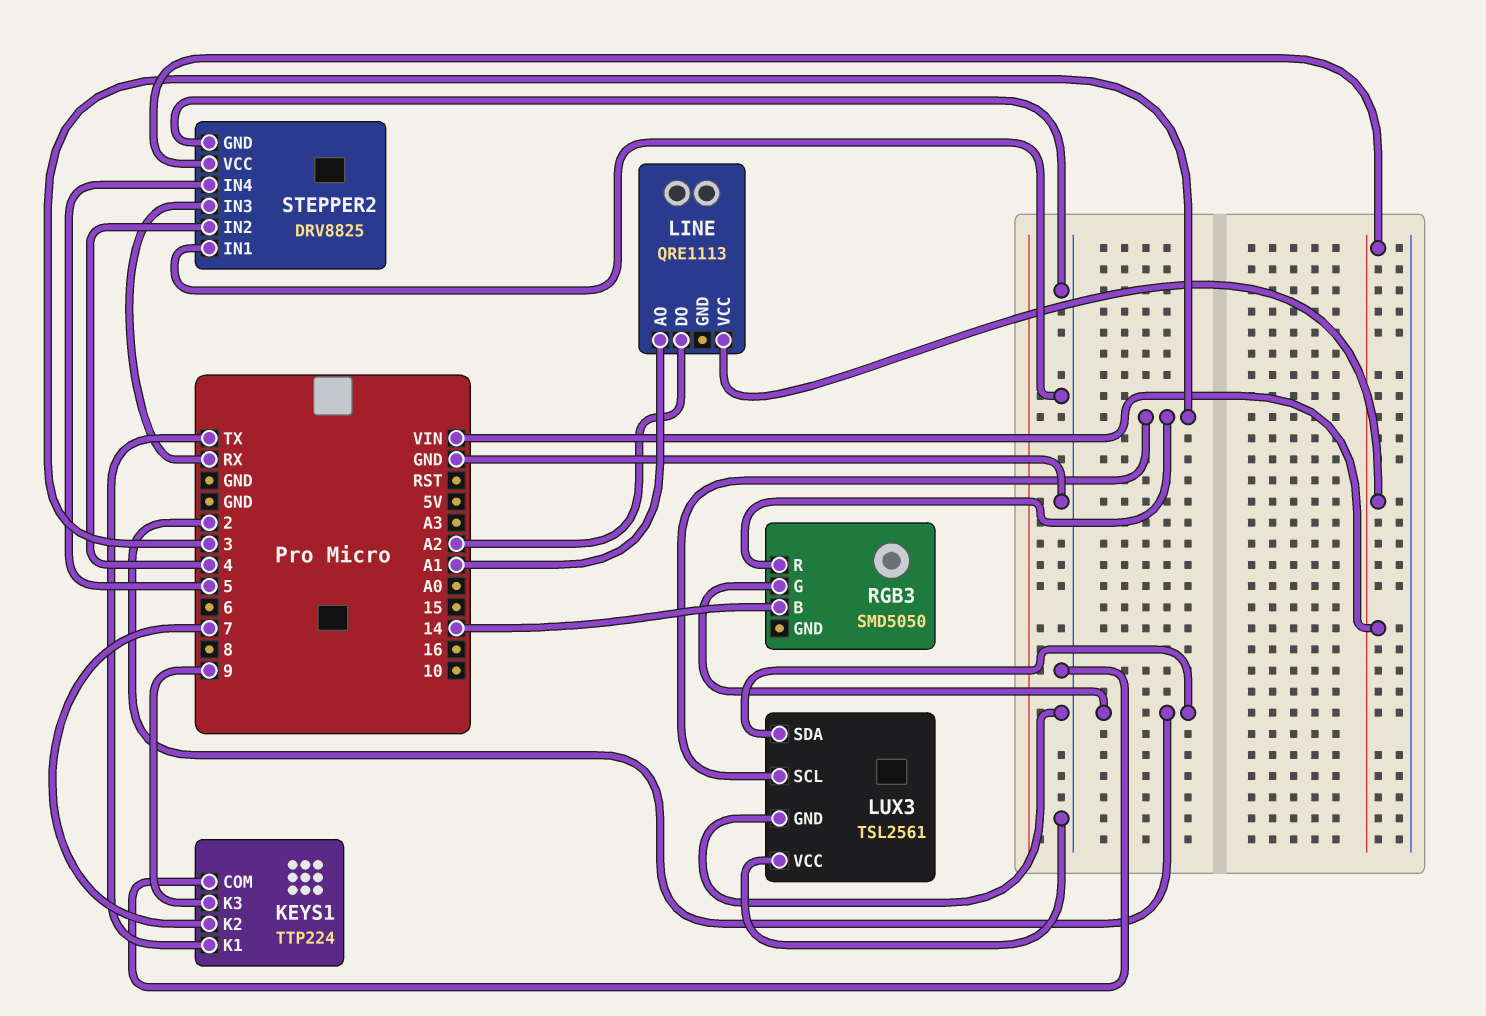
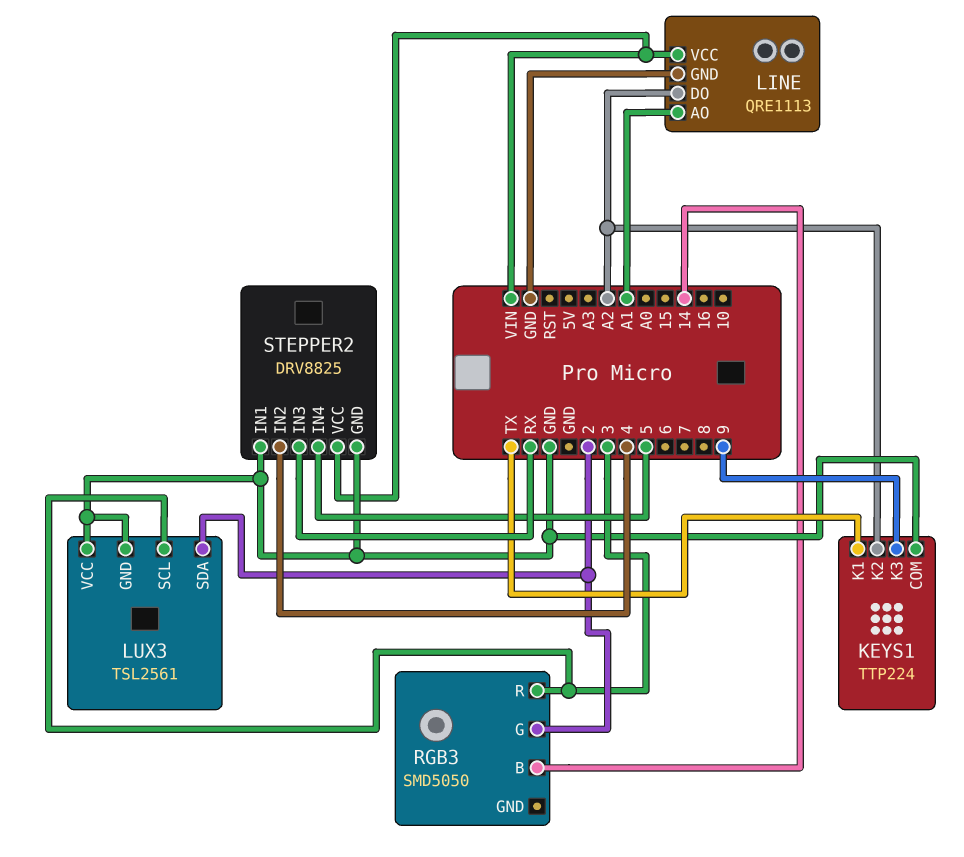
KEYS1 pin K2: 7 -> A2
LINE pin GND: none -> GND

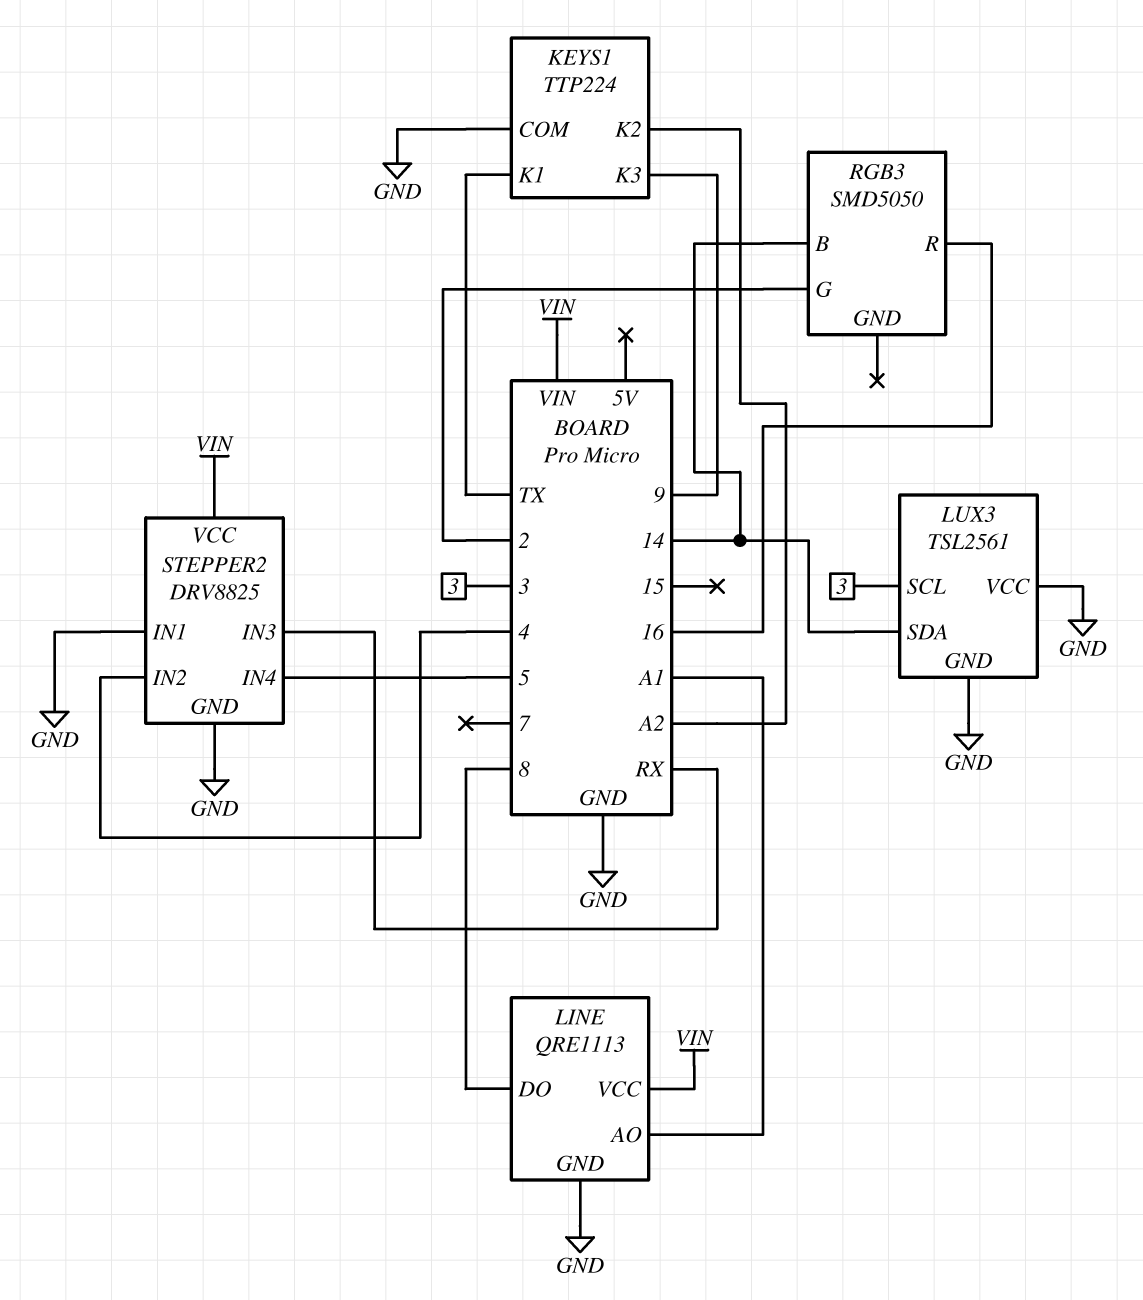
LINE pin DO: A2 -> 8
LUX3 pin SDA: 2 -> 14
RGB3 pin R: 3 -> 16

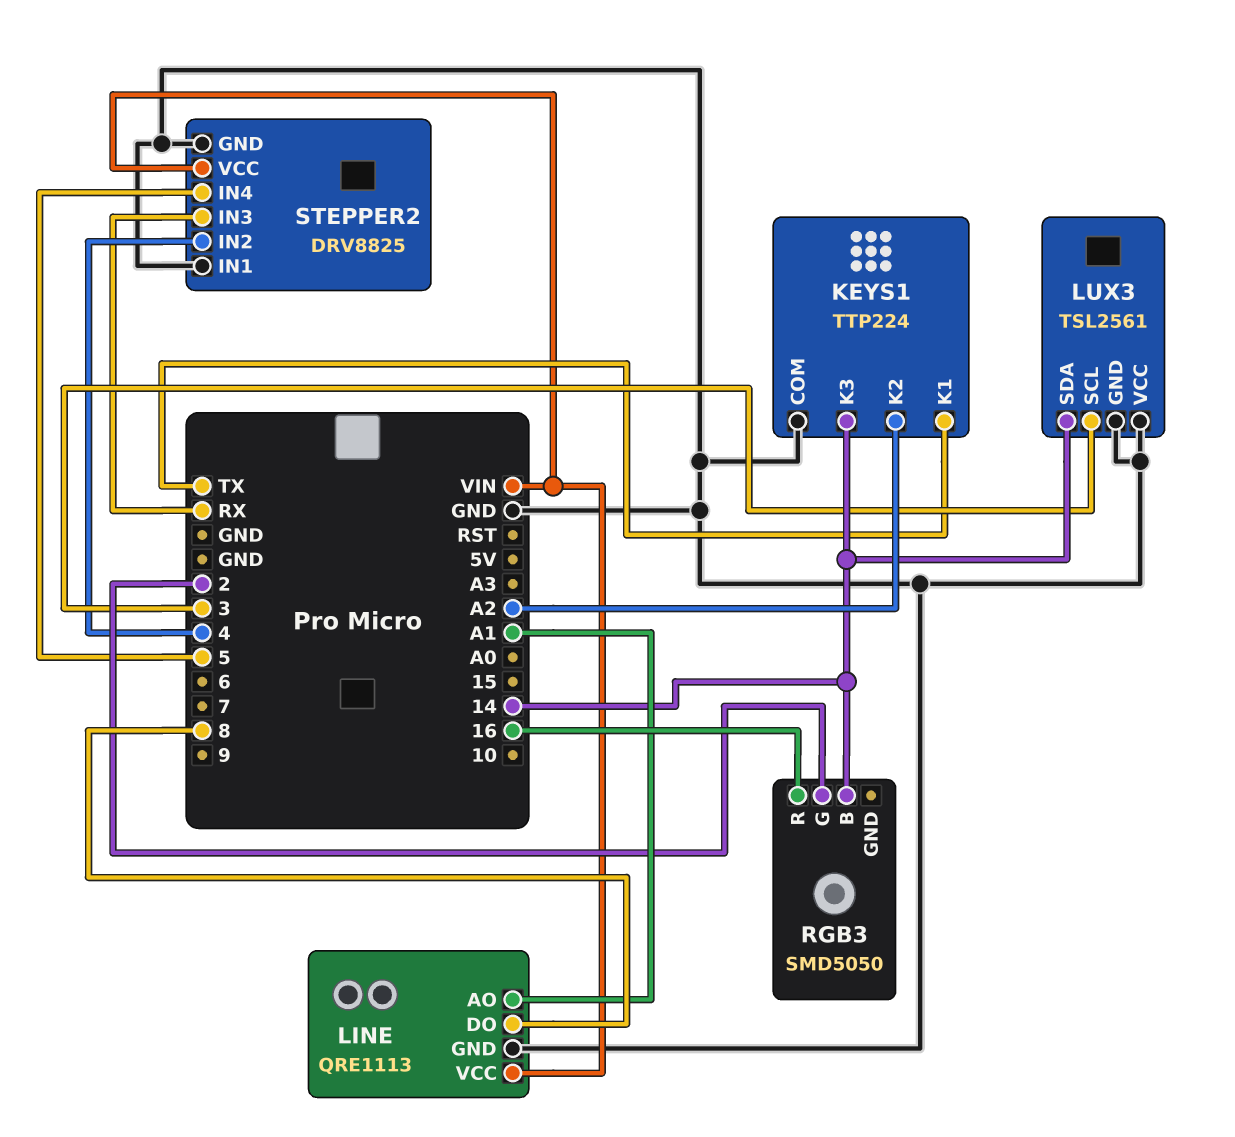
KEYS1 pin K3: 9 -> 14

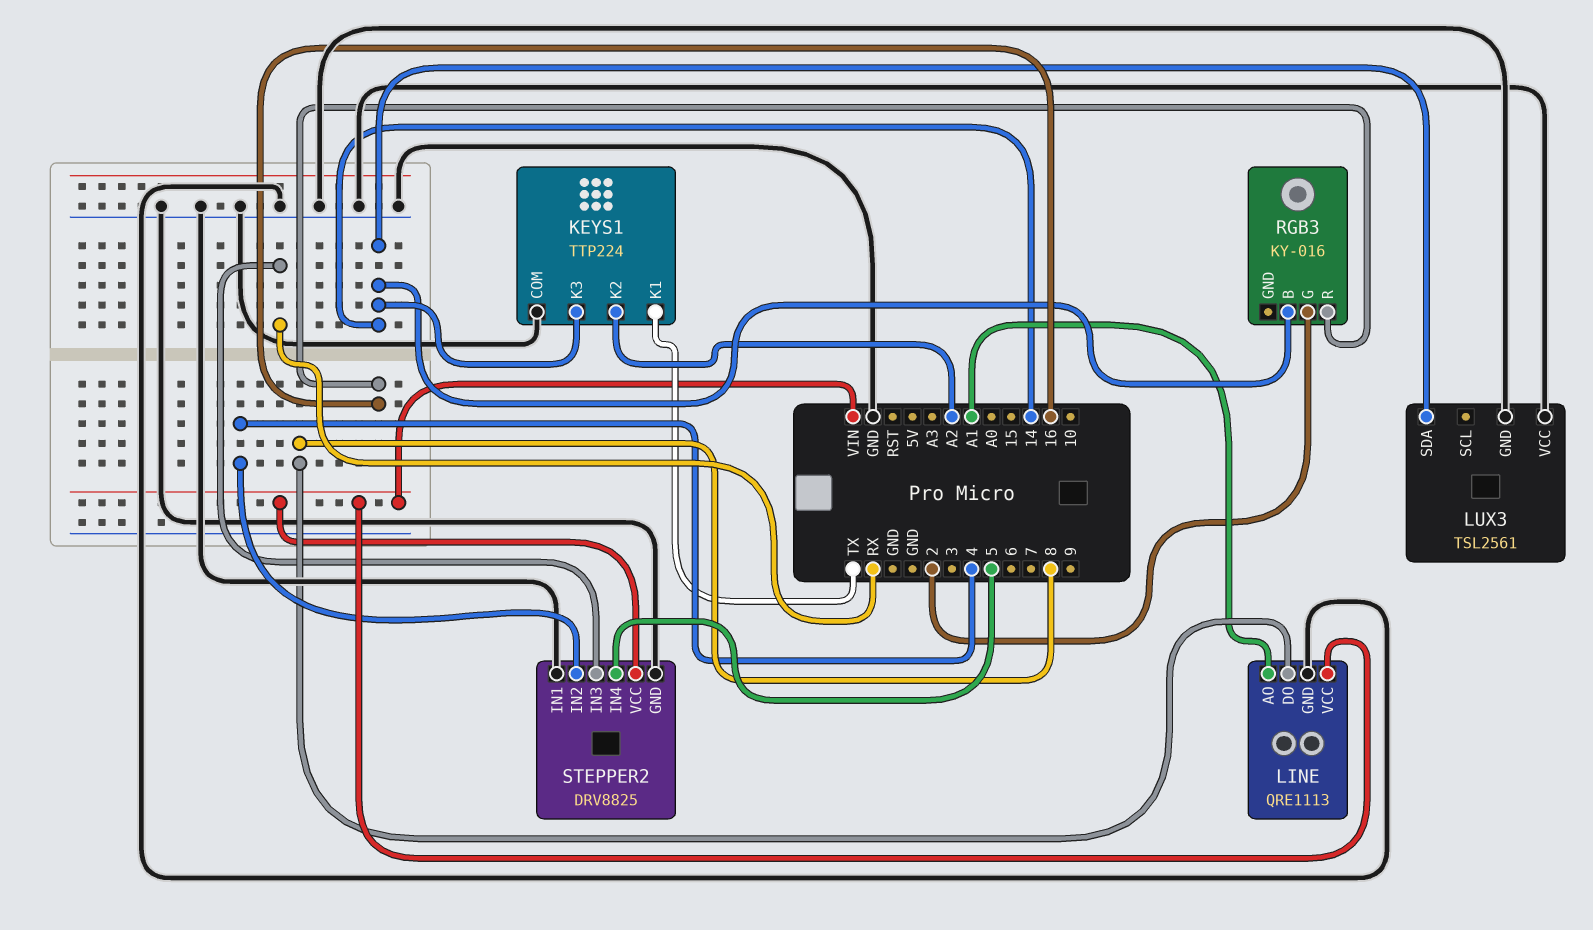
LUX3 pin SCL: 3 -> none
RGB3: SMD5050 -> KY-016

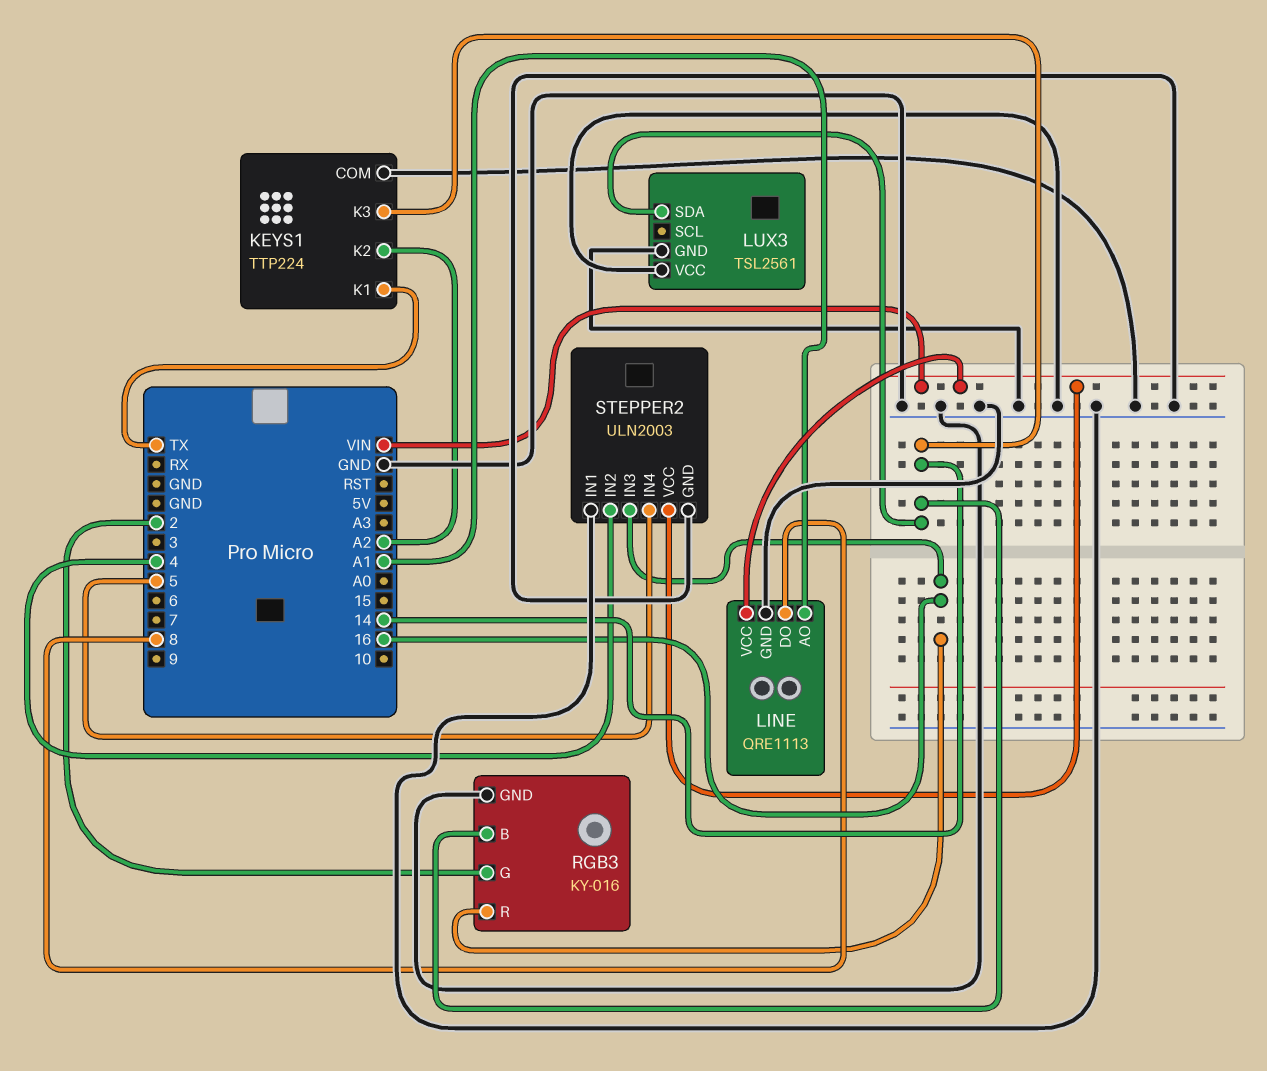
RGB3 pin GND: none -> GND
STEPPER2: DRV8825 -> ULN2003
STEPPER2 pin IN3: RX -> 16

